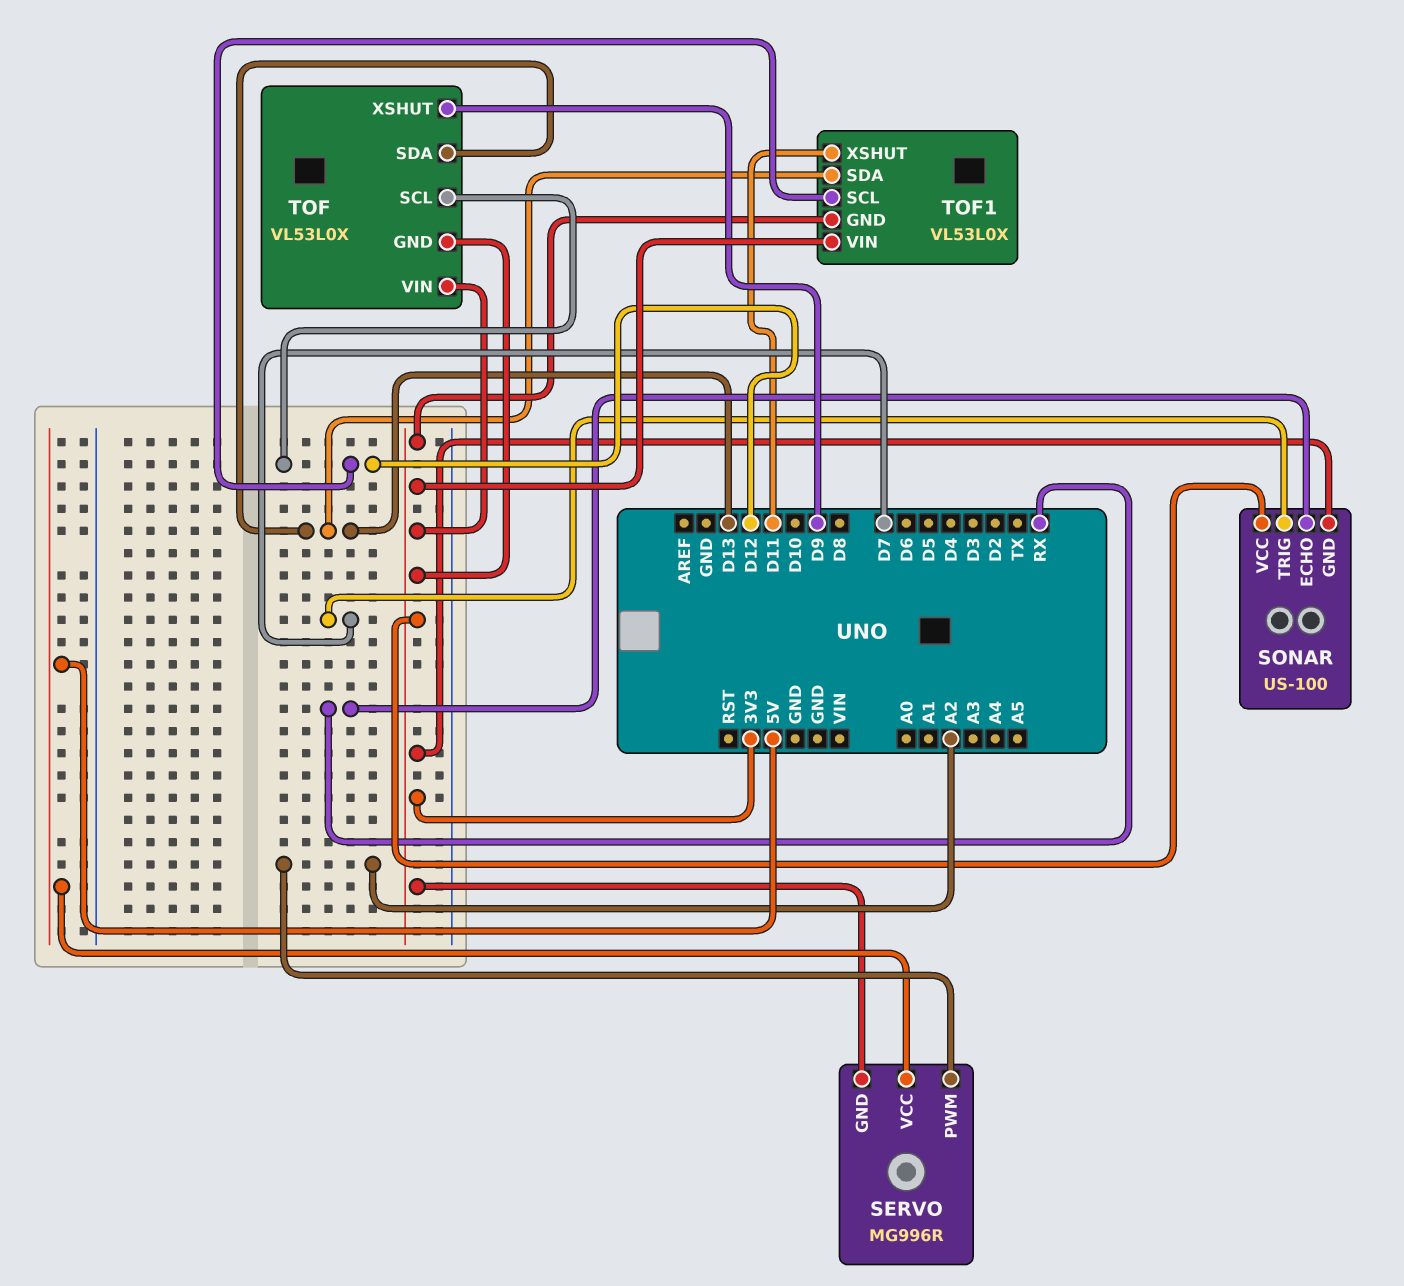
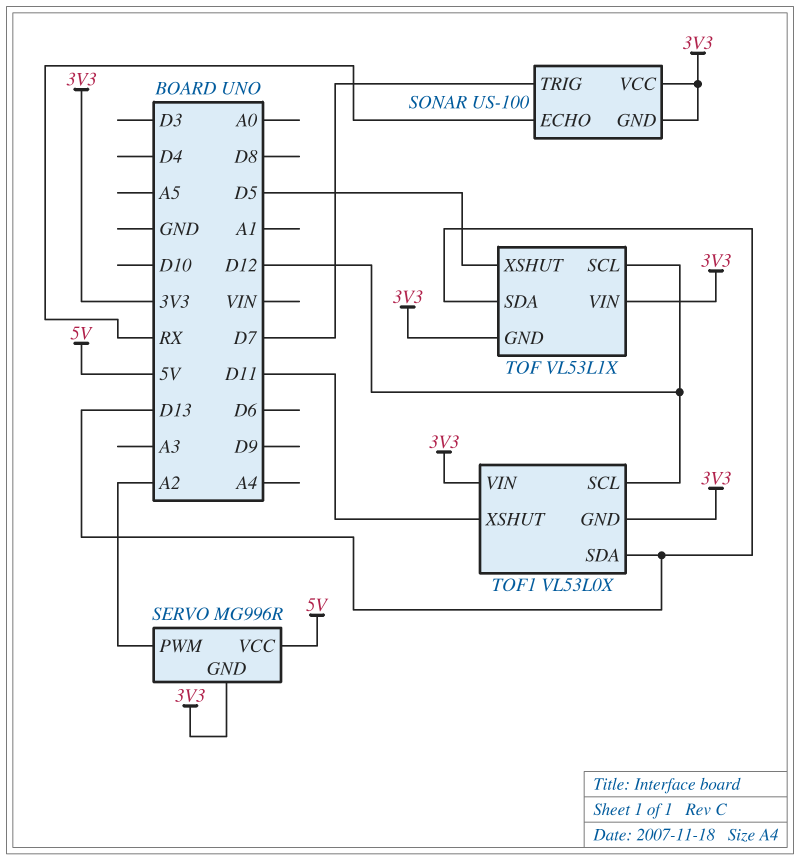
TOF: VL53L0X -> VL53L1X
TOF pin XSHUT: D9 -> D5

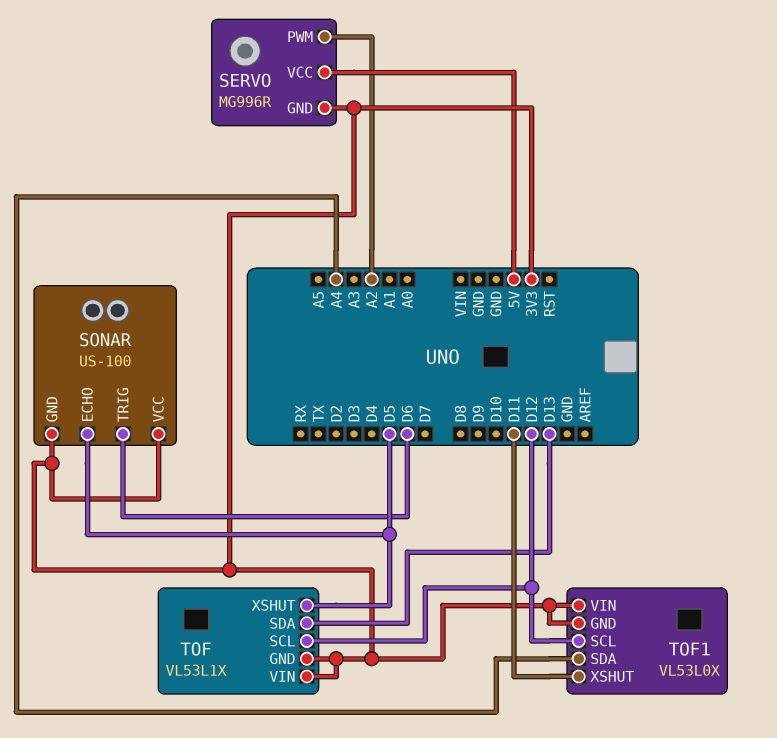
SONAR pin ECHO: RX -> D5
SONAR pin TRIG: D7 -> D6
TOF1 pin SDA: D13 -> A4

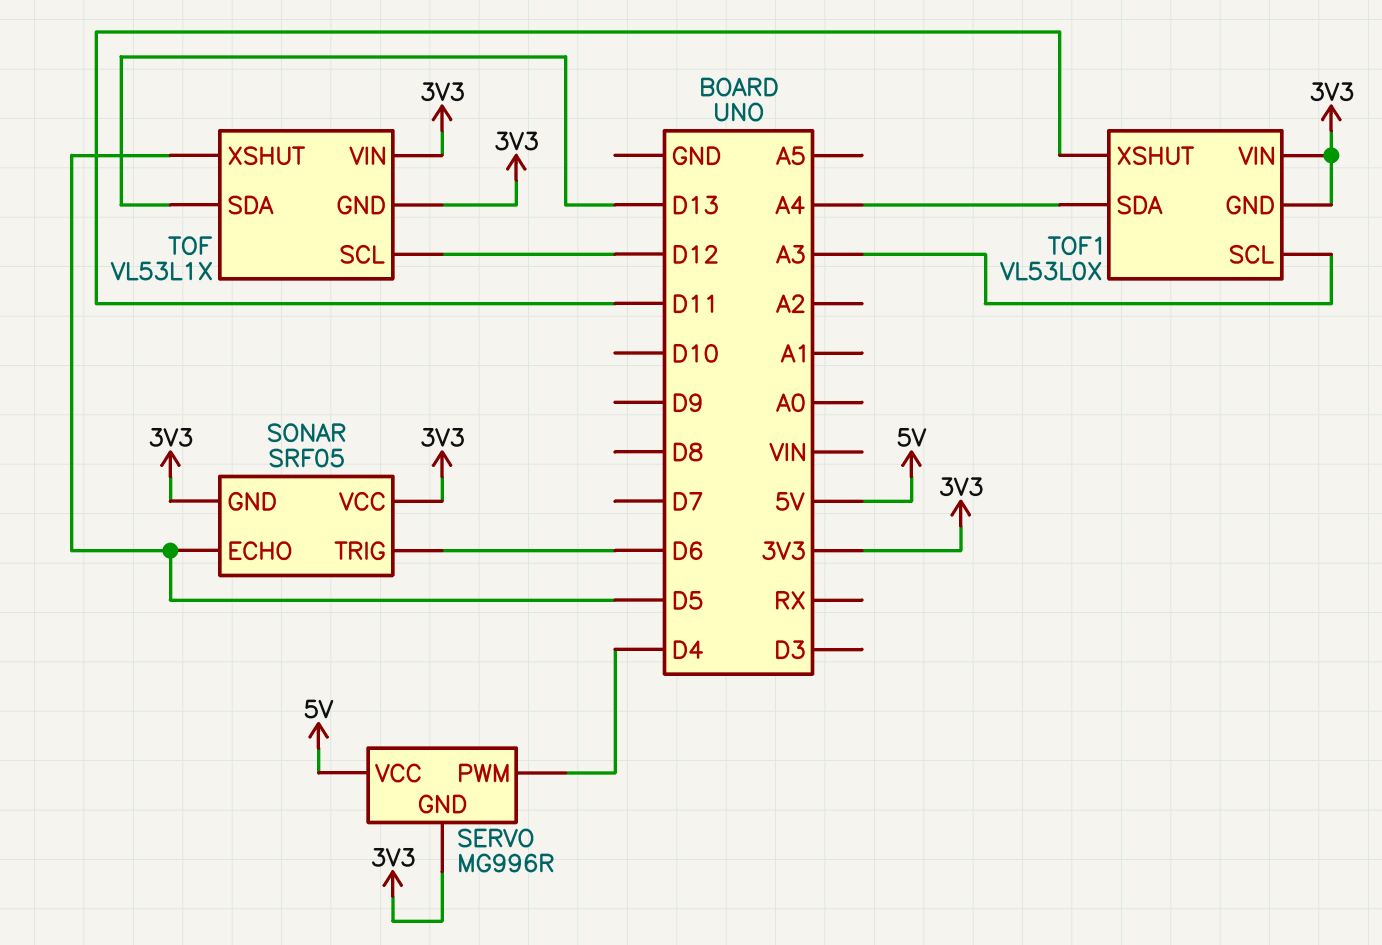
SERVO pin PWM: A2 -> D4
SONAR: US-100 -> SRF05
TOF1 pin SCL: D12 -> A3

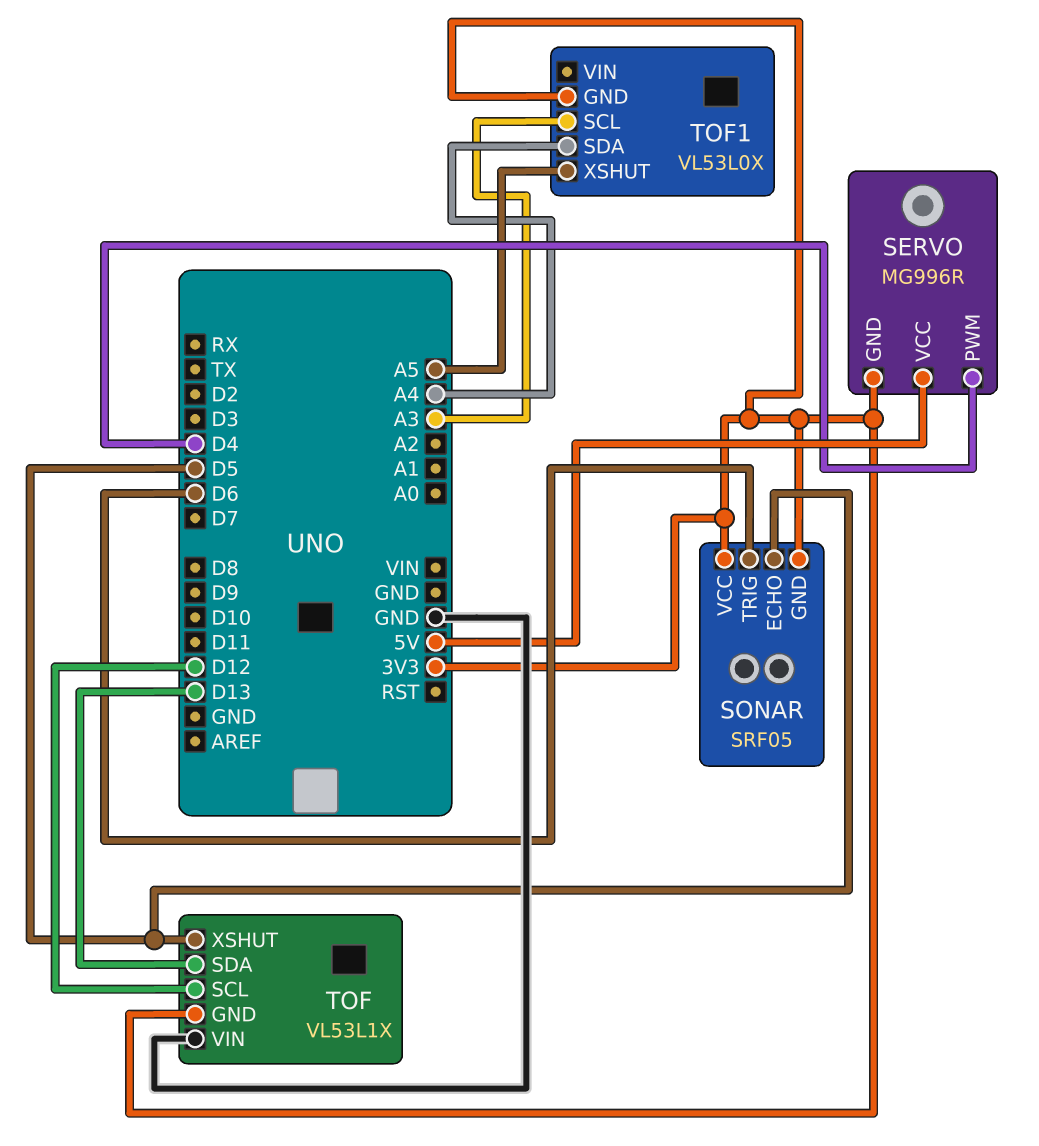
TOF pin VIN: 3V3 -> GND
TOF1 pin VIN: 3V3 -> none
TOF1 pin XSHUT: D11 -> A5

